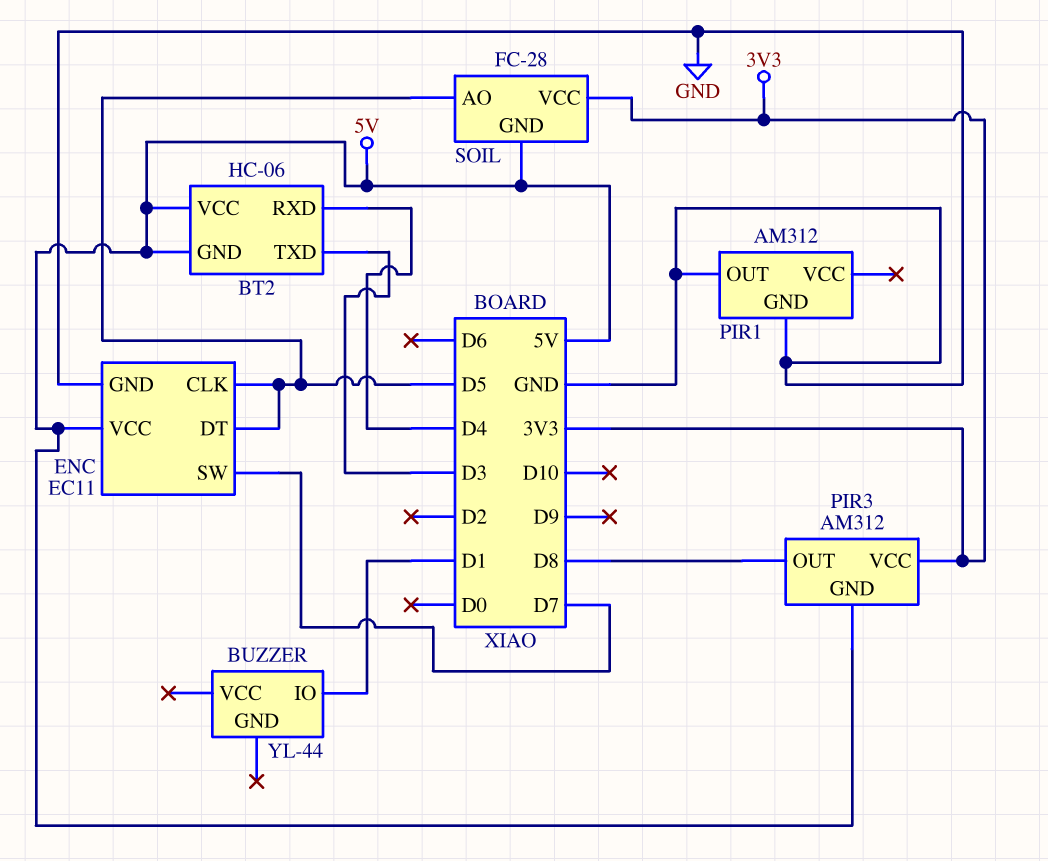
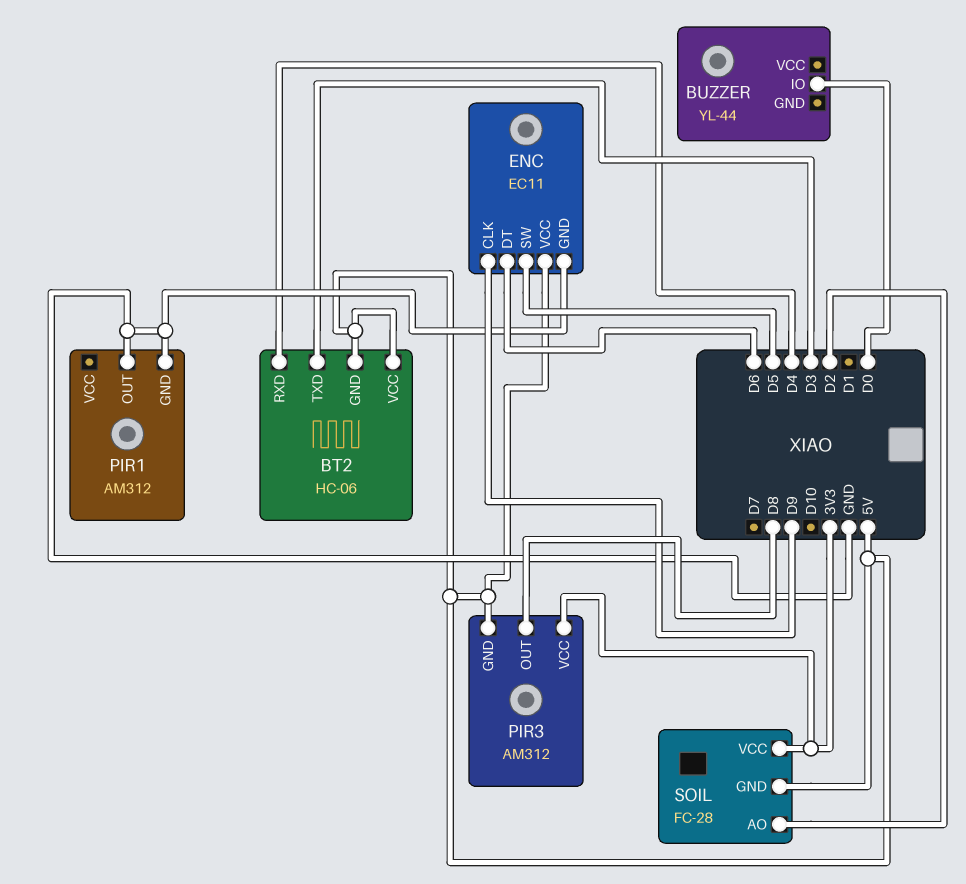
BUZZER pin IO: D1 -> D0
ENC pin CLK: D5 -> D9
ENC pin DT: D5 -> D6
ENC pin SW: D7 -> D5
SOIL pin AO: D5 -> D2

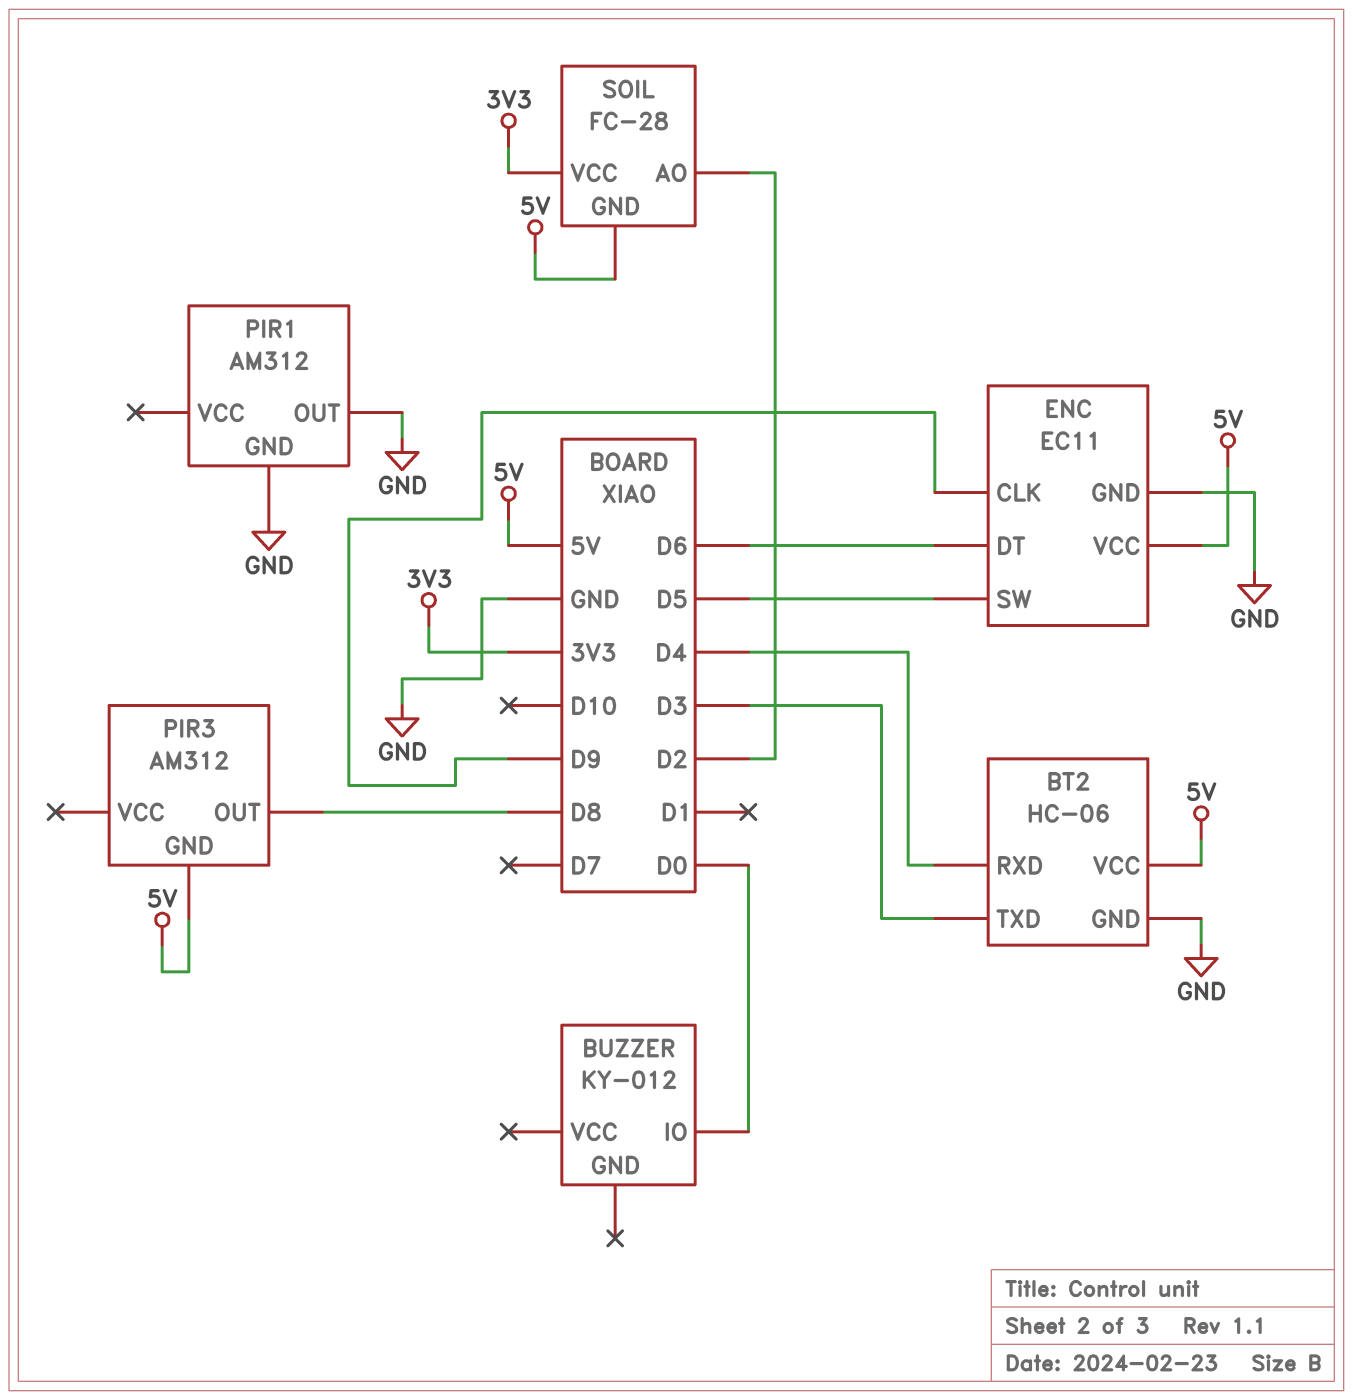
BT2 pin GND: 5V -> GND
BUZZER: YL-44 -> KY-012
PIR3 pin VCC: 3V3 -> none

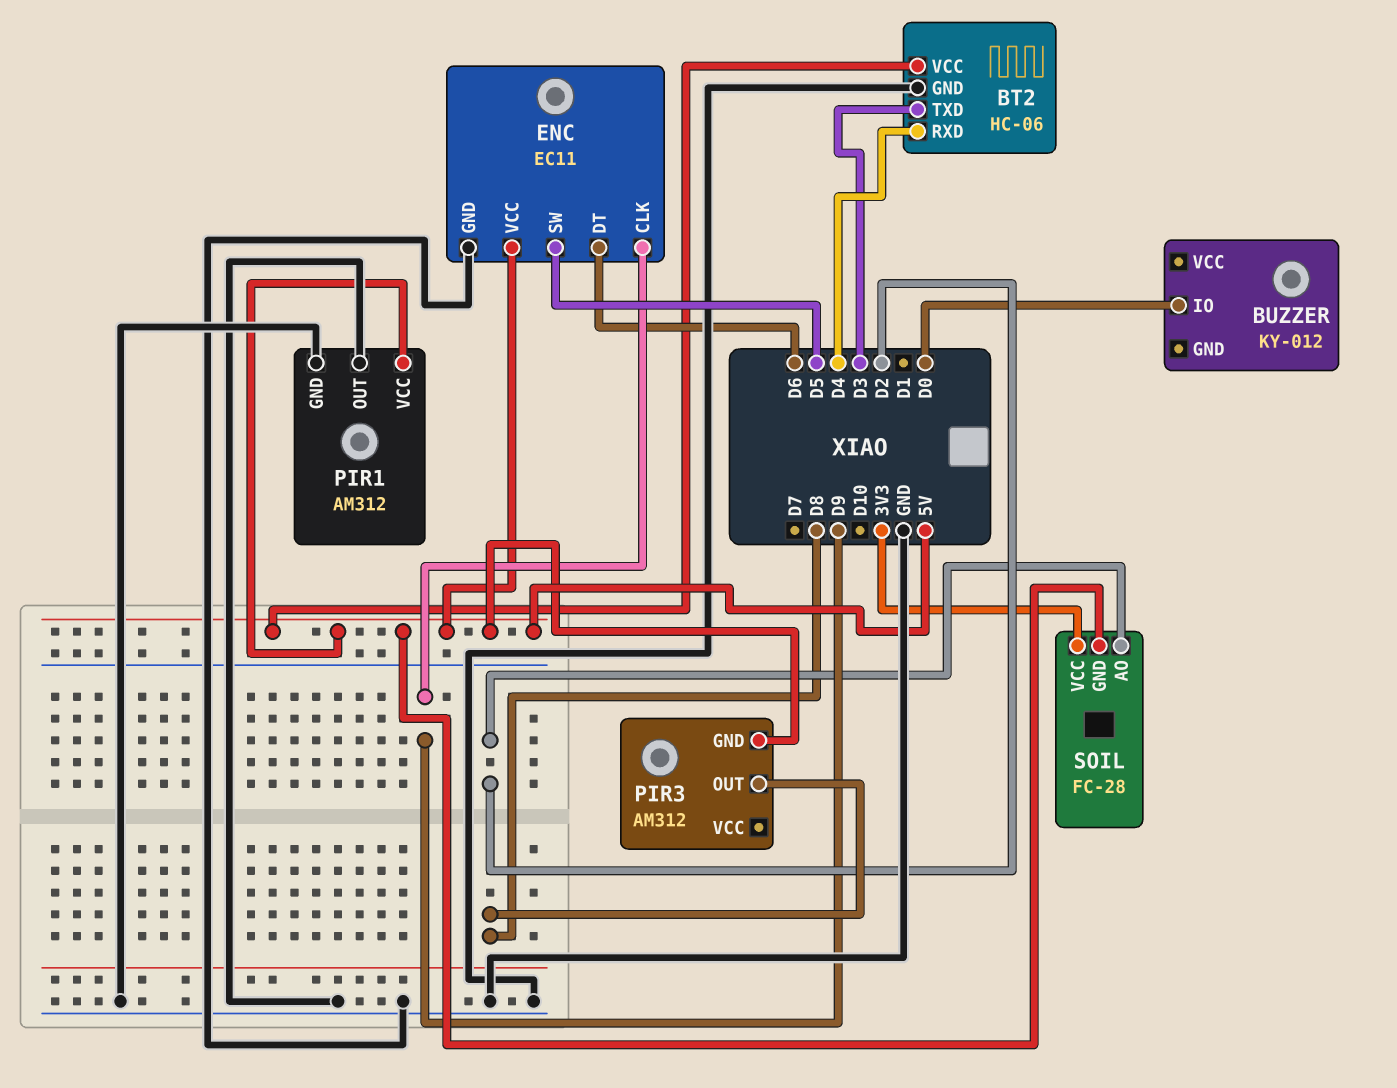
PIR1 pin VCC: none -> 5V

